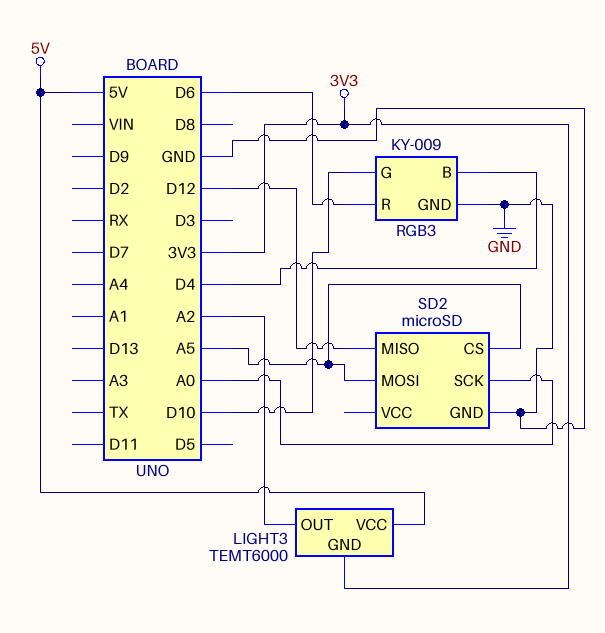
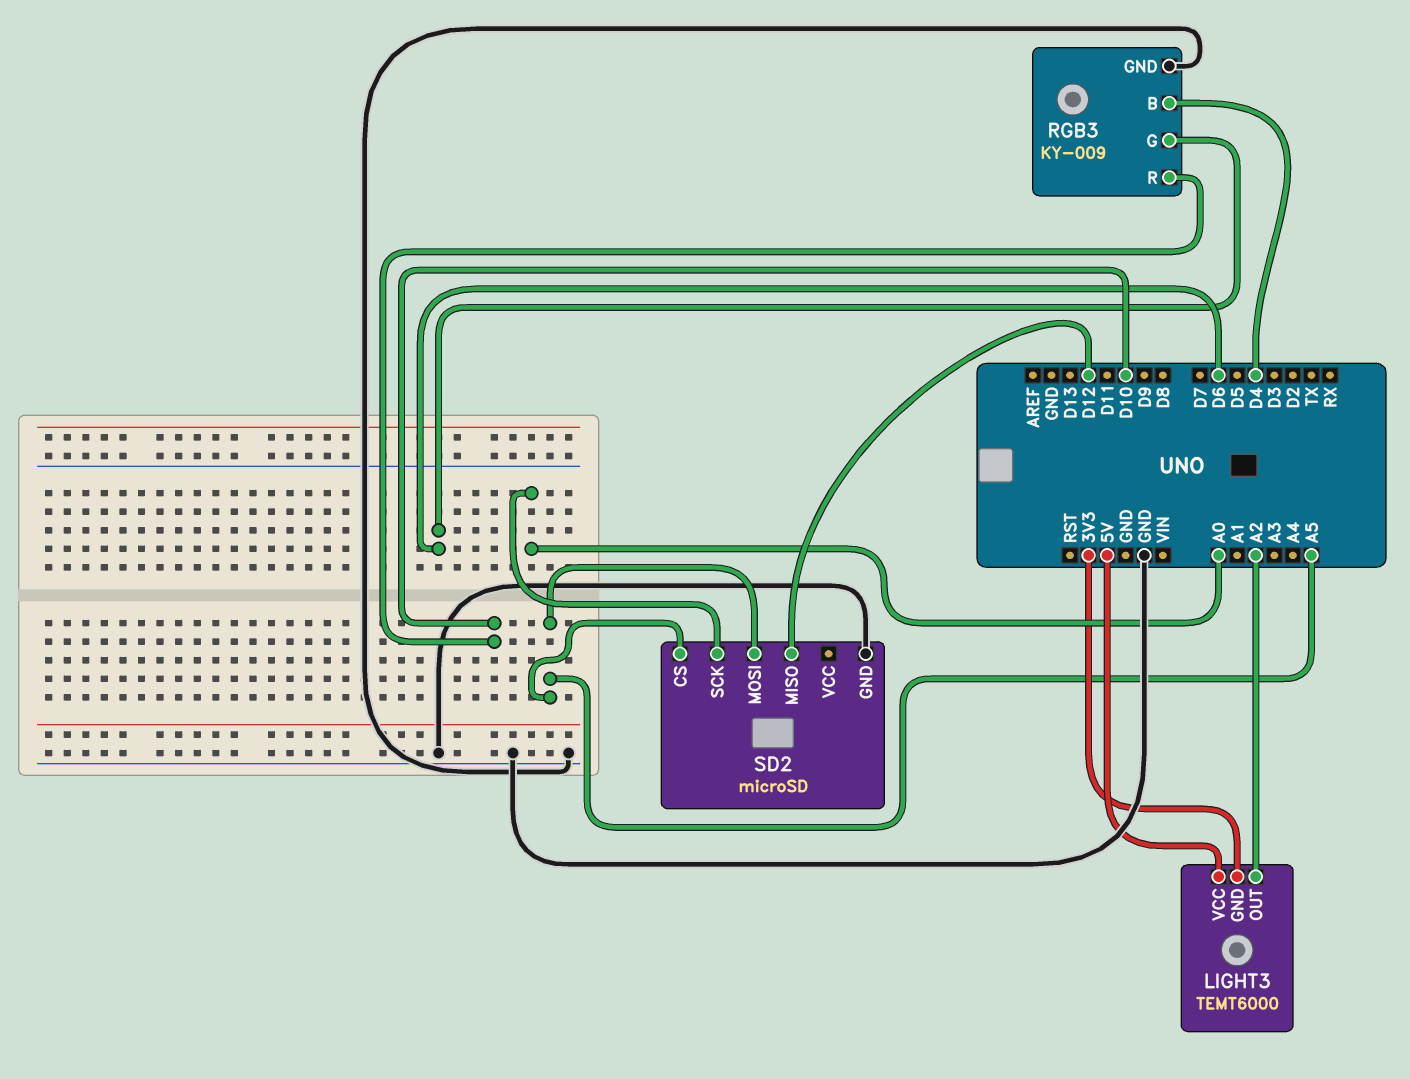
RGB3 pin G: D10 -> D6
RGB3 pin R: D6 -> D10

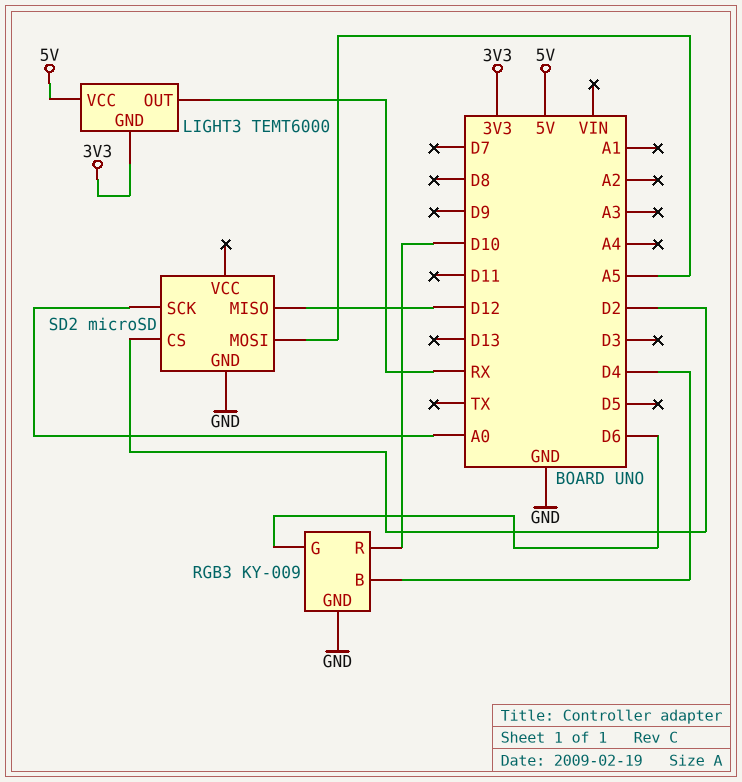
LIGHT3 pin OUT: A2 -> RX
SD2 pin CS: A5 -> D2

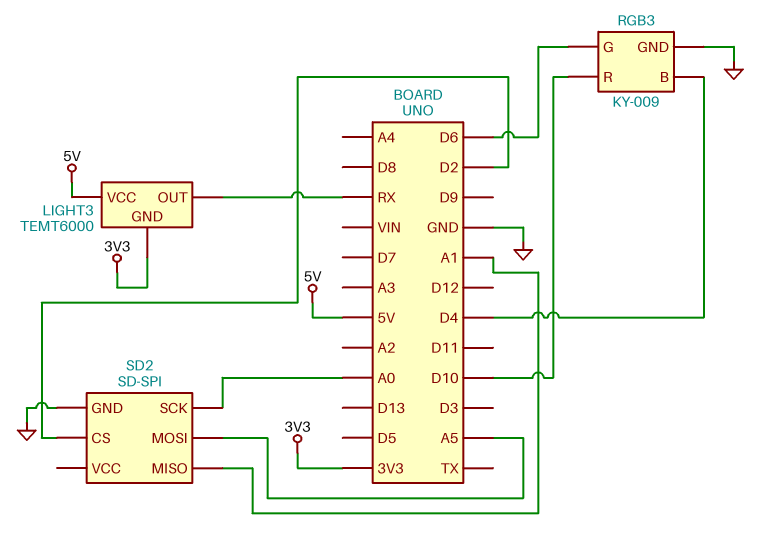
SD2: microSD -> SD-SPI
SD2 pin MISO: D12 -> A1

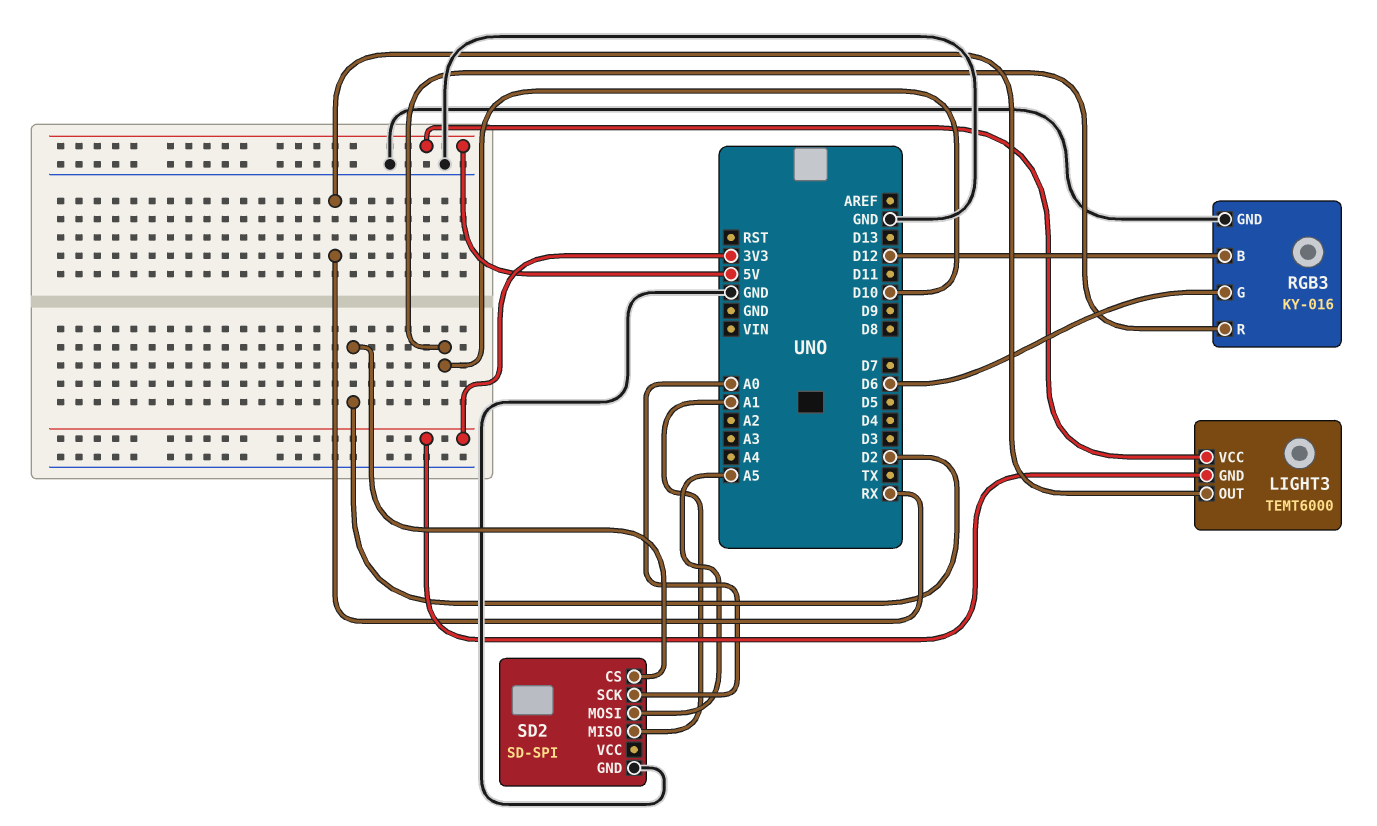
RGB3: KY-009 -> KY-016
RGB3 pin B: D4 -> D12

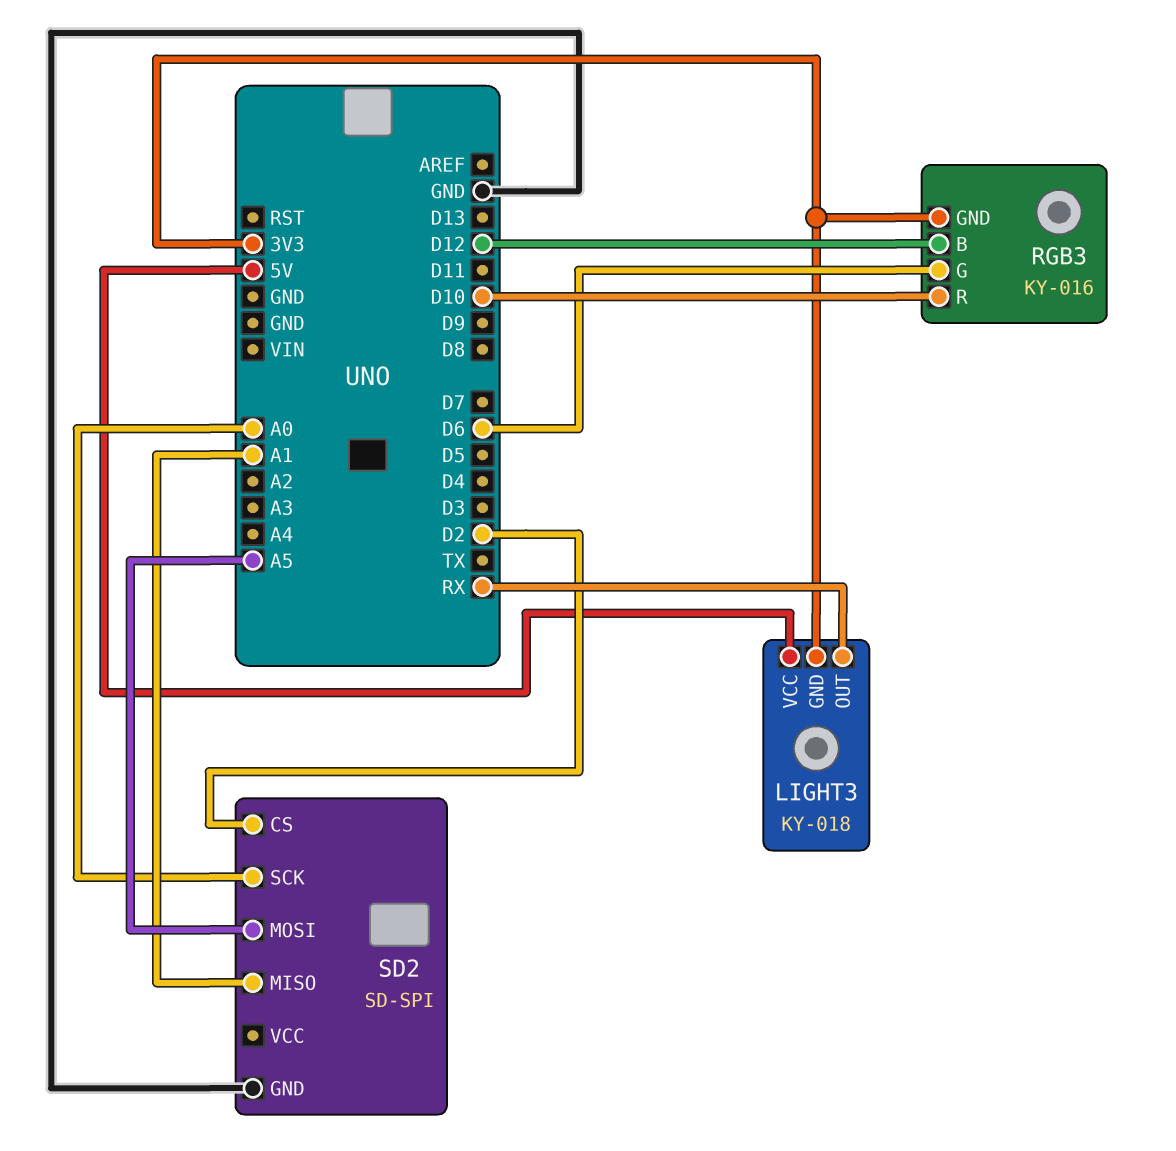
LIGHT3: TEMT6000 -> KY-018
RGB3 pin GND: GND -> 3V3

